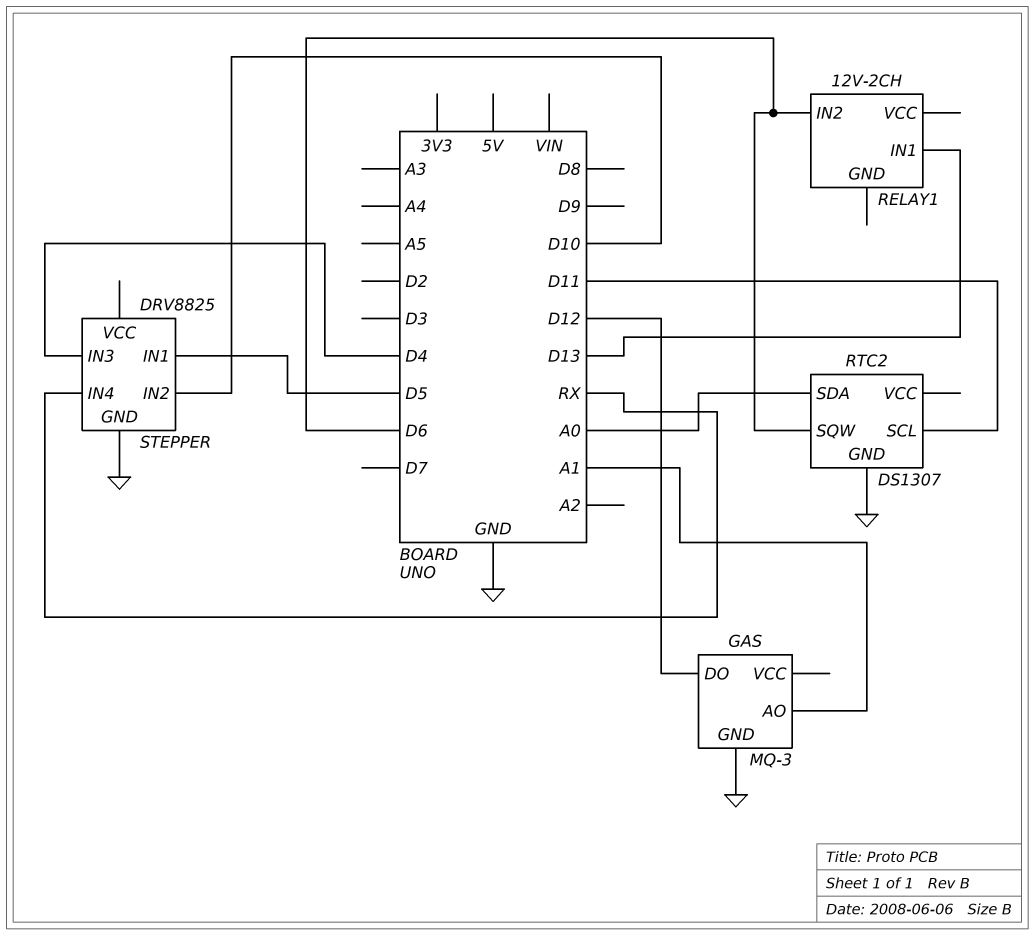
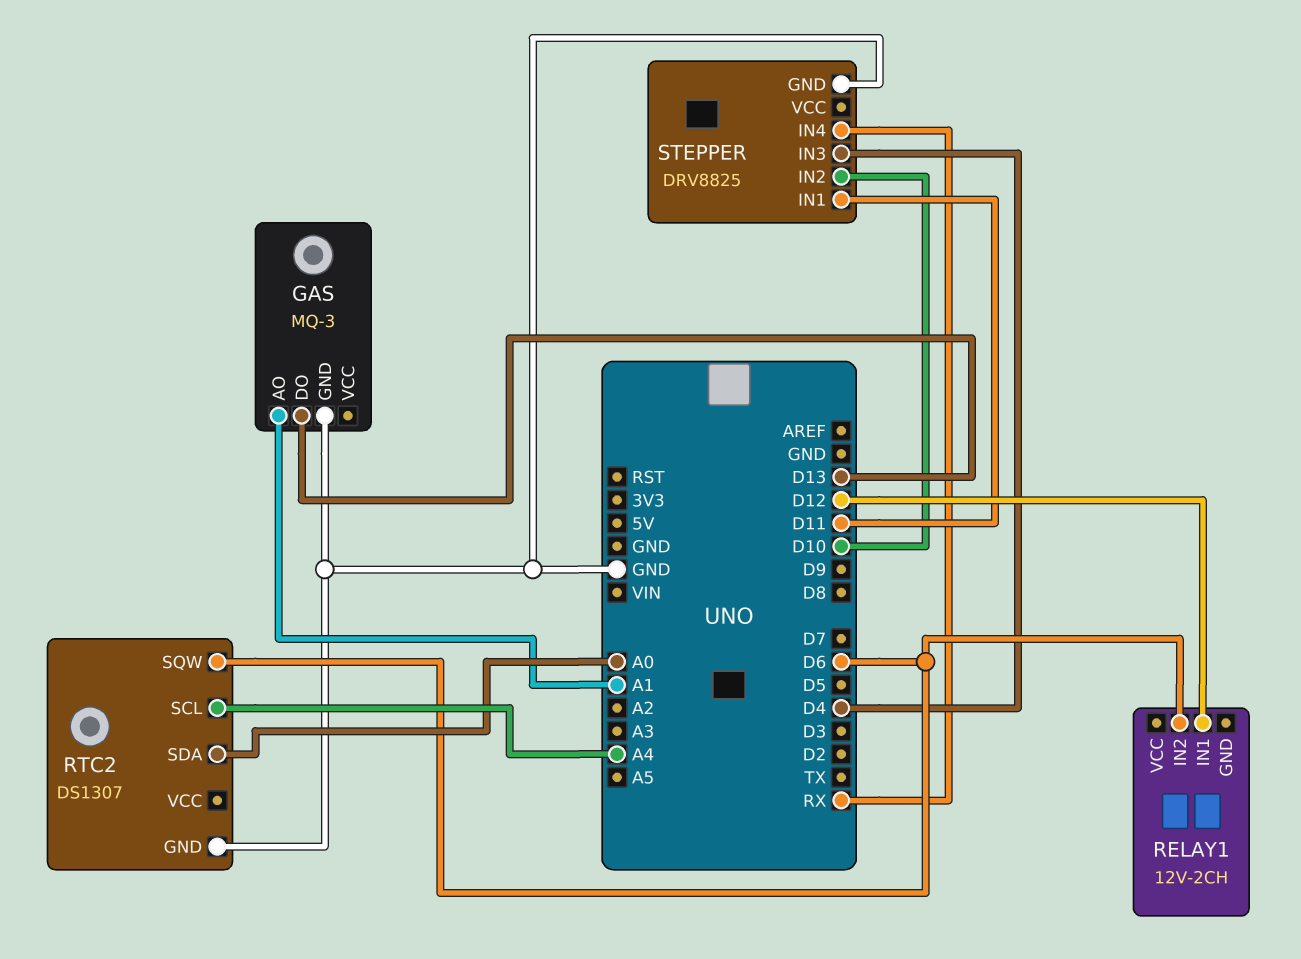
GAS pin DO: D12 -> D13
RELAY1 pin IN1: D13 -> D12
RTC2 pin SCL: D11 -> A4
STEPPER pin IN1: D5 -> D11

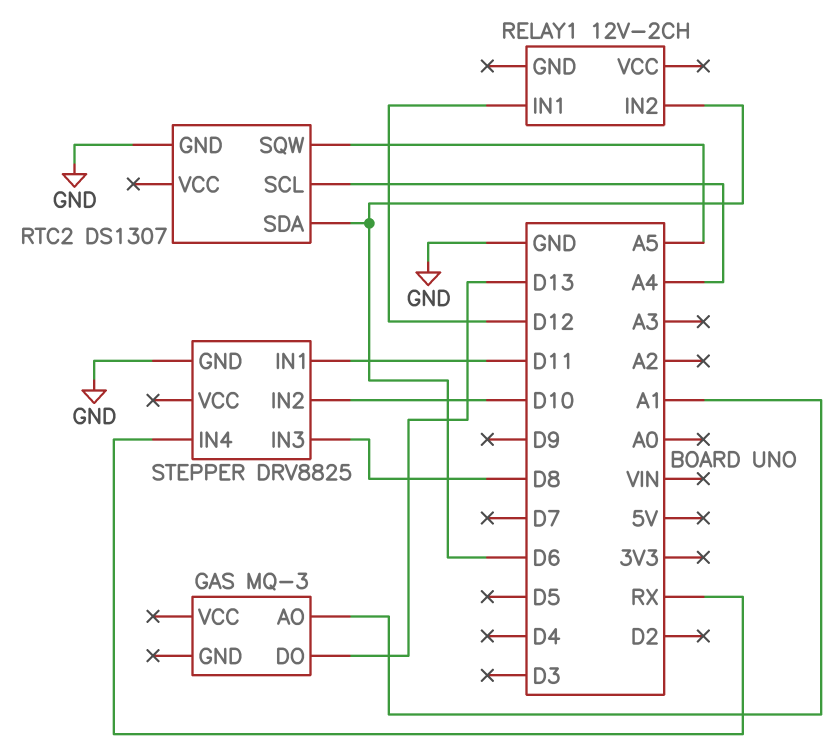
GAS pin GND: GND -> none
RTC2 pin SDA: A0 -> D6
RTC2 pin SQW: D6 -> A5
STEPPER pin IN3: D4 -> D8

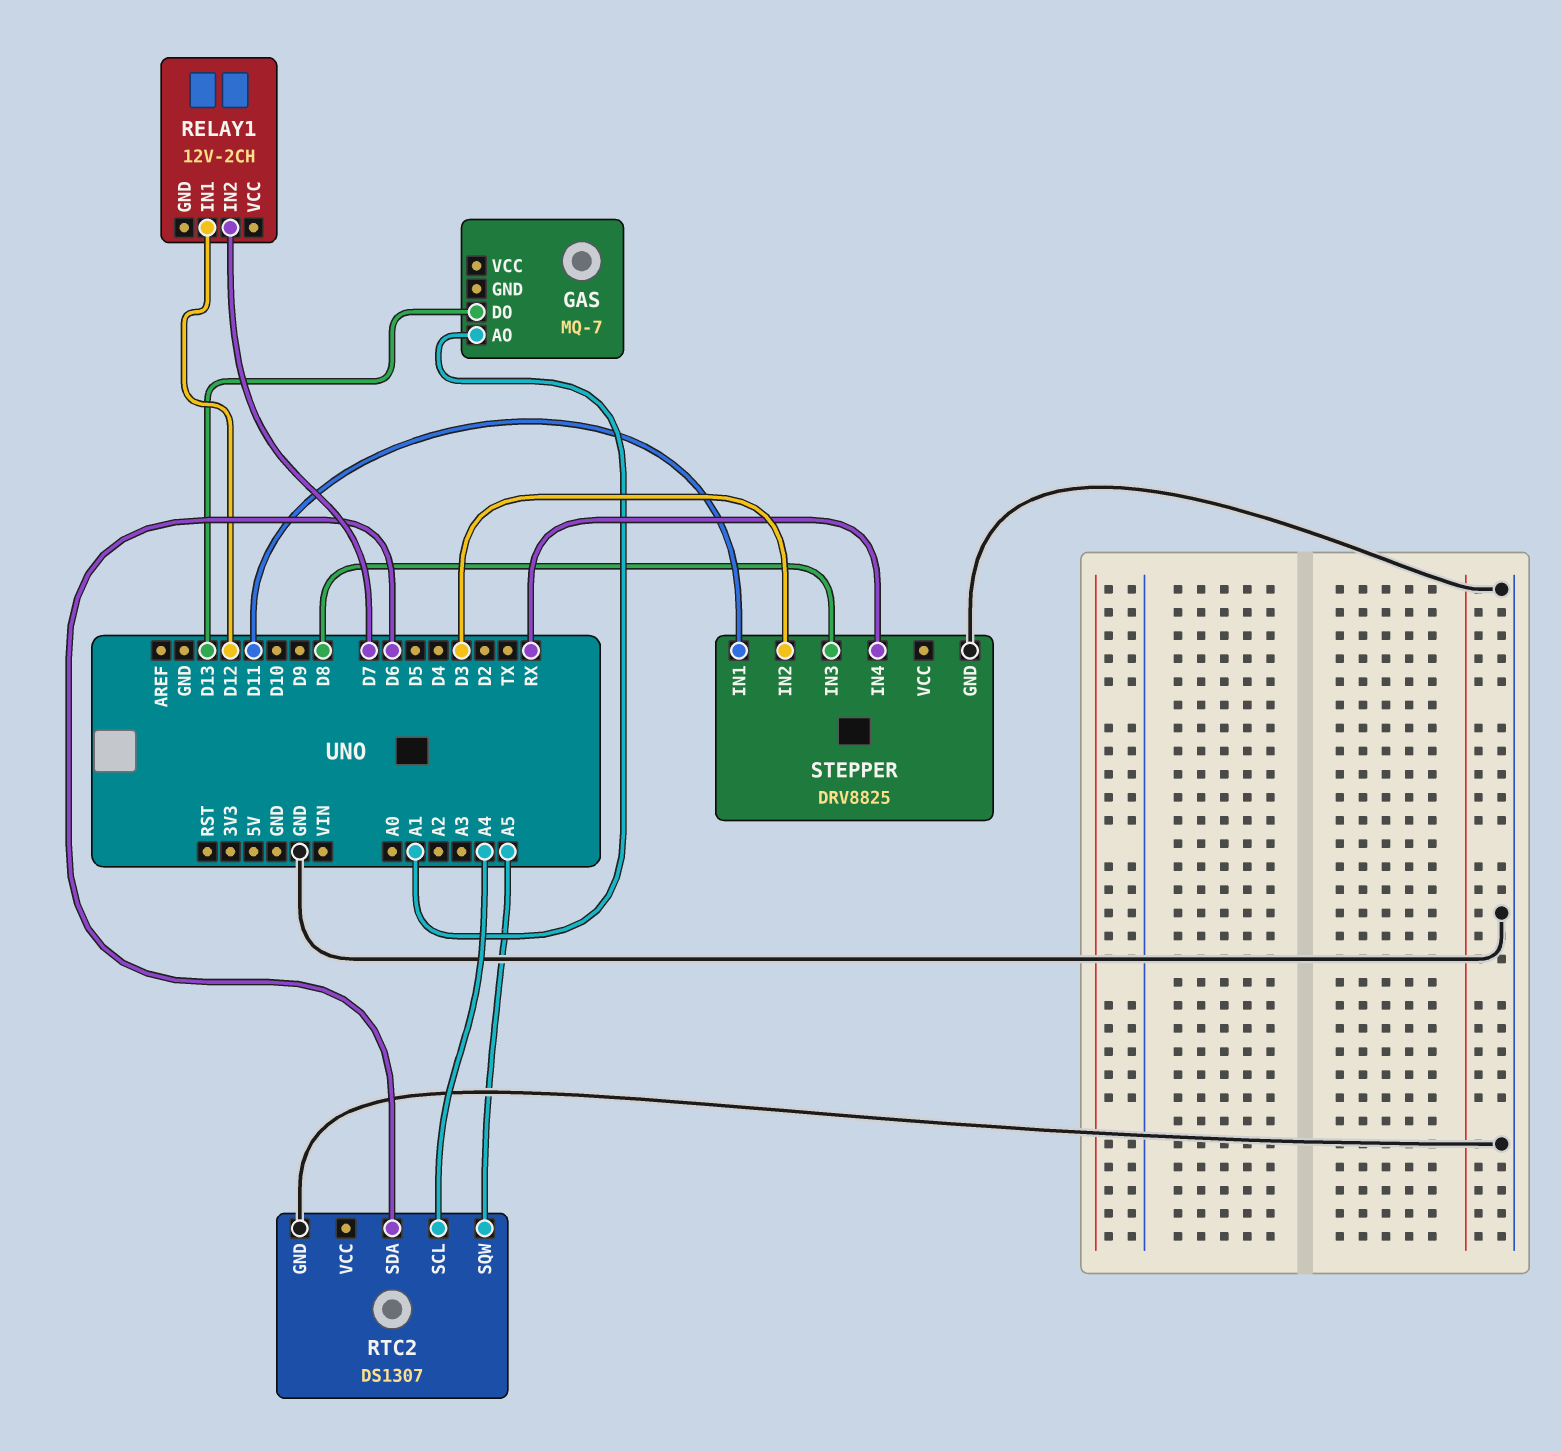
GAS: MQ-3 -> MQ-7
RELAY1 pin IN2: D6 -> D7
STEPPER pin IN2: D10 -> D3

